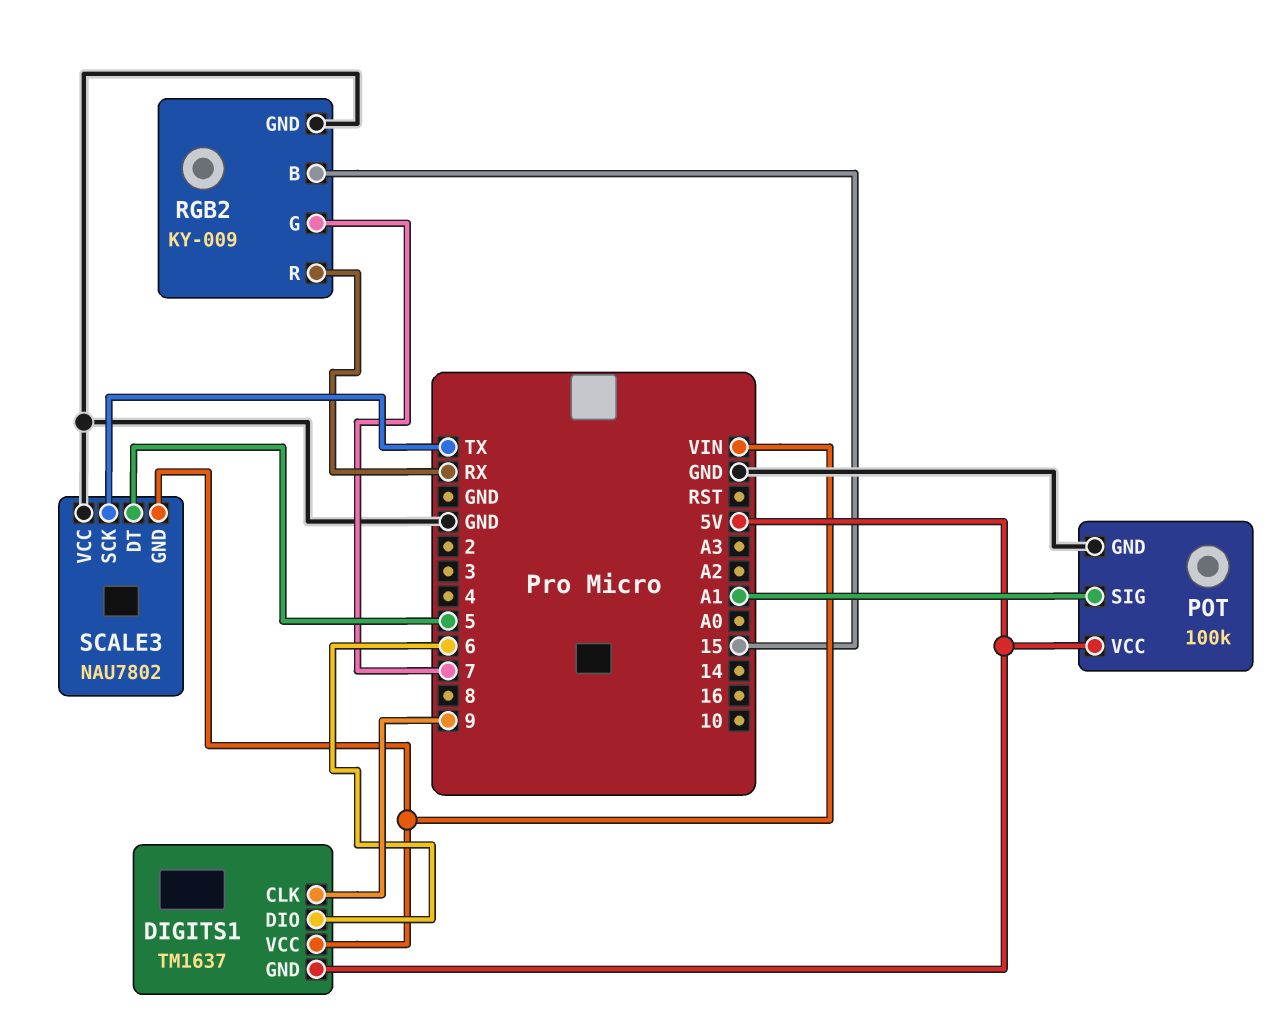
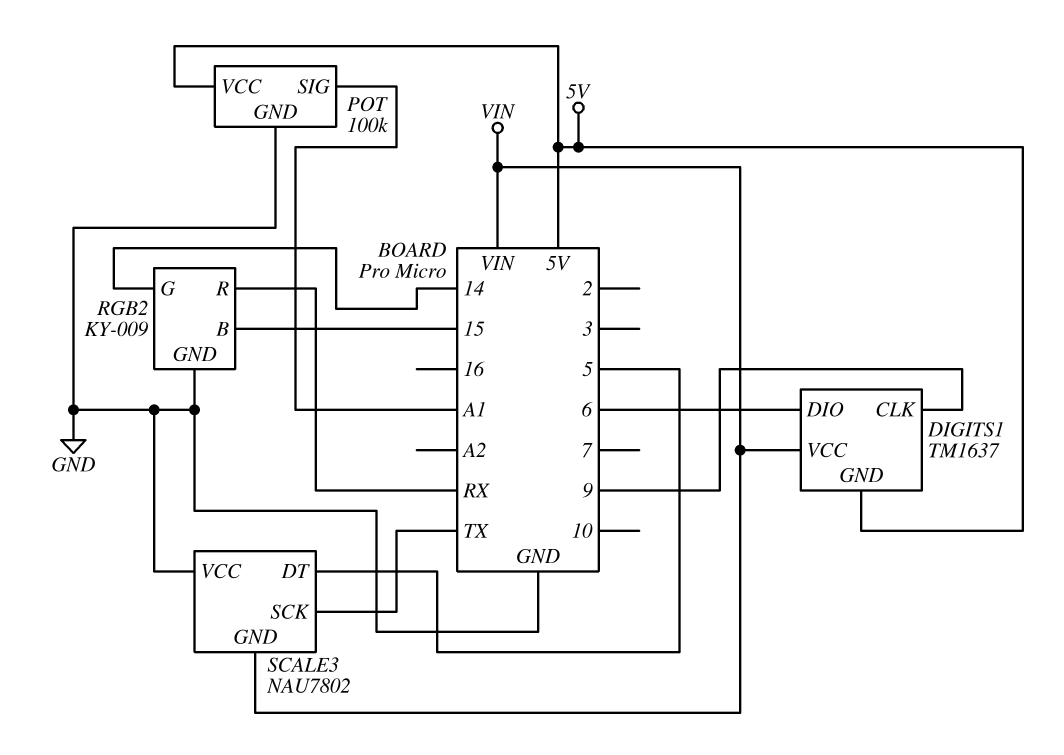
RGB2 pin G: 7 -> 14

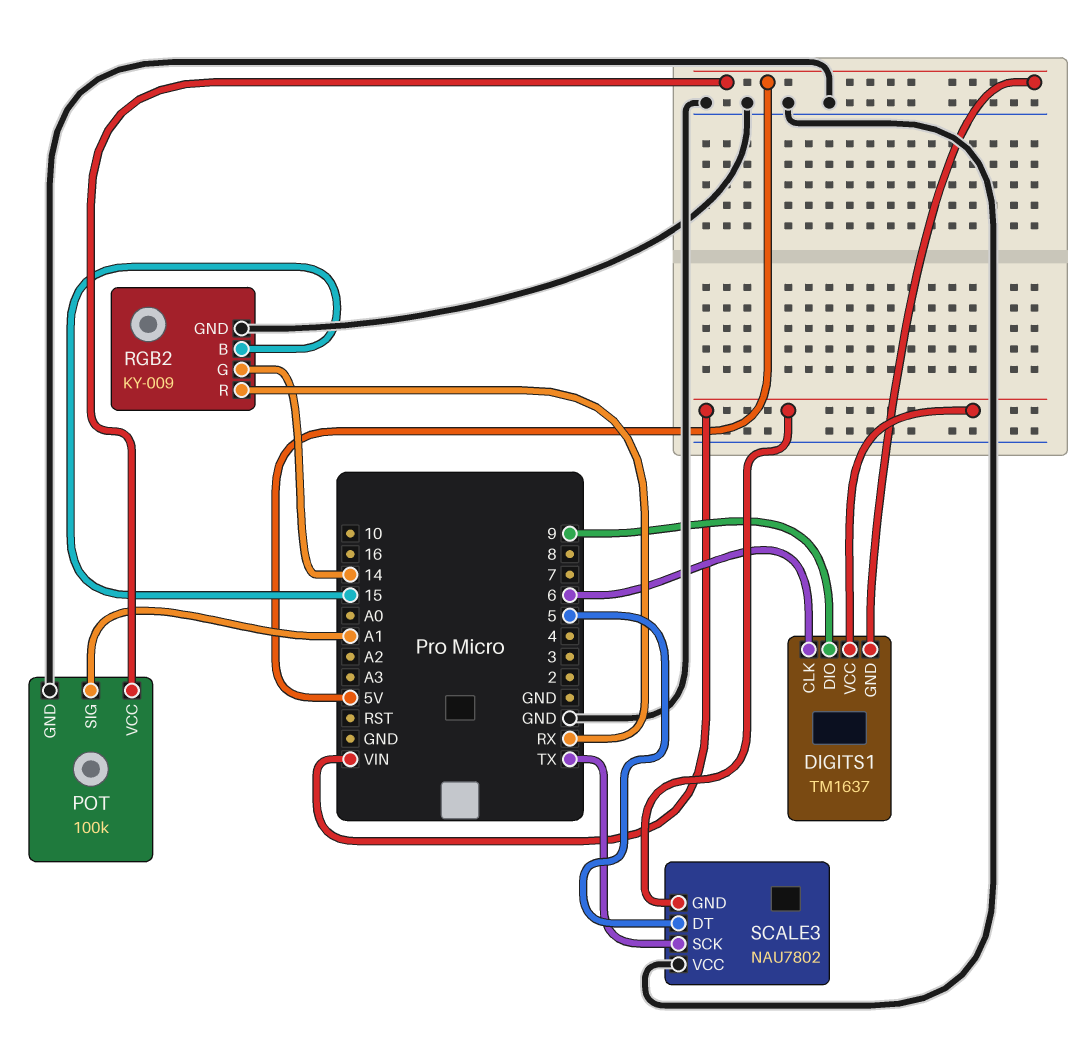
DIGITS1 pin CLK: 9 -> 6
DIGITS1 pin DIO: 6 -> 9

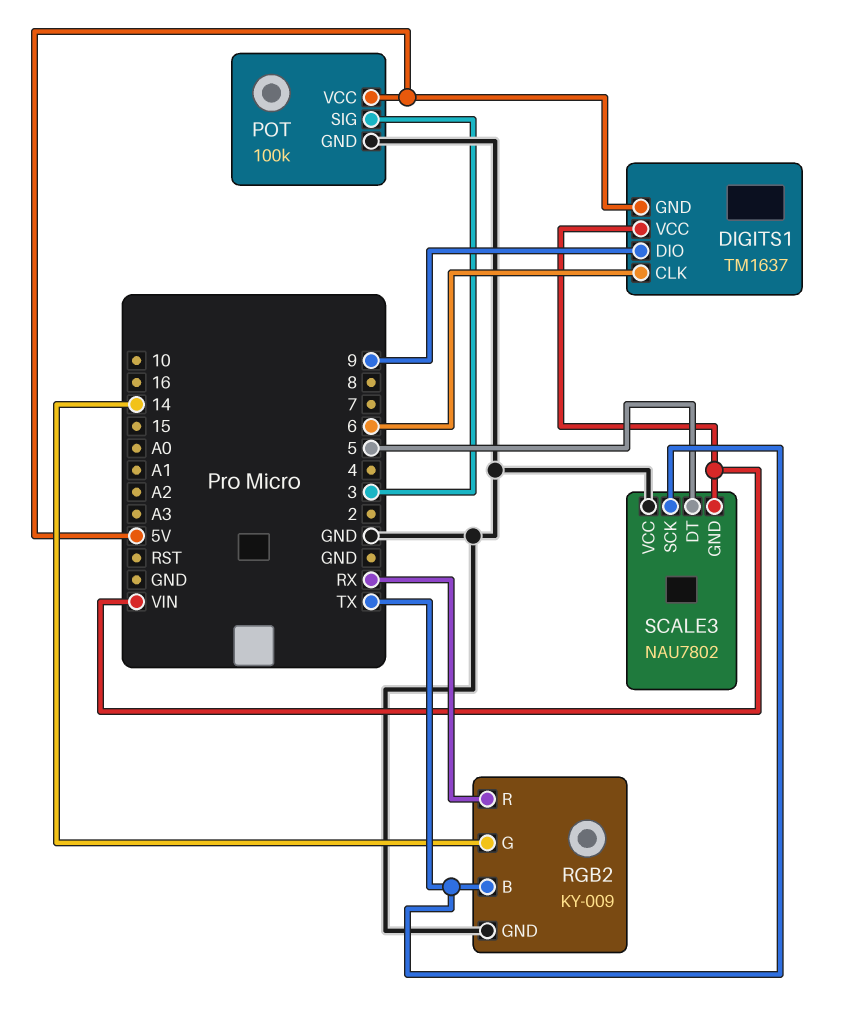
POT pin SIG: A1 -> 3
RGB2 pin B: 15 -> TX

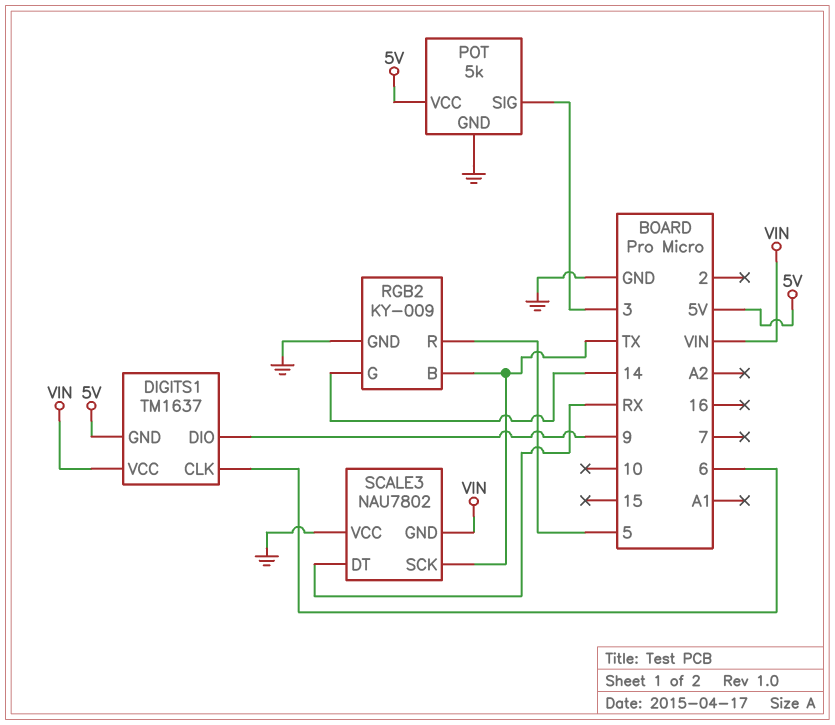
POT: 100k -> 5k
RGB2 pin R: RX -> 5
SCALE3 pin DT: 5 -> RX

